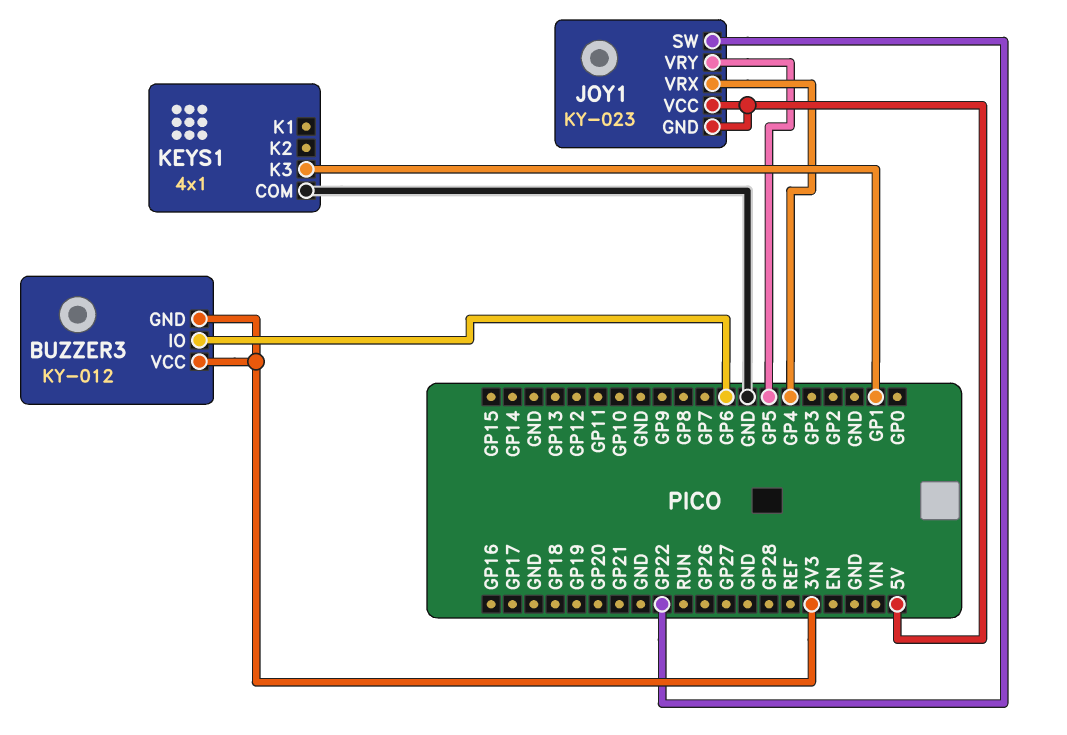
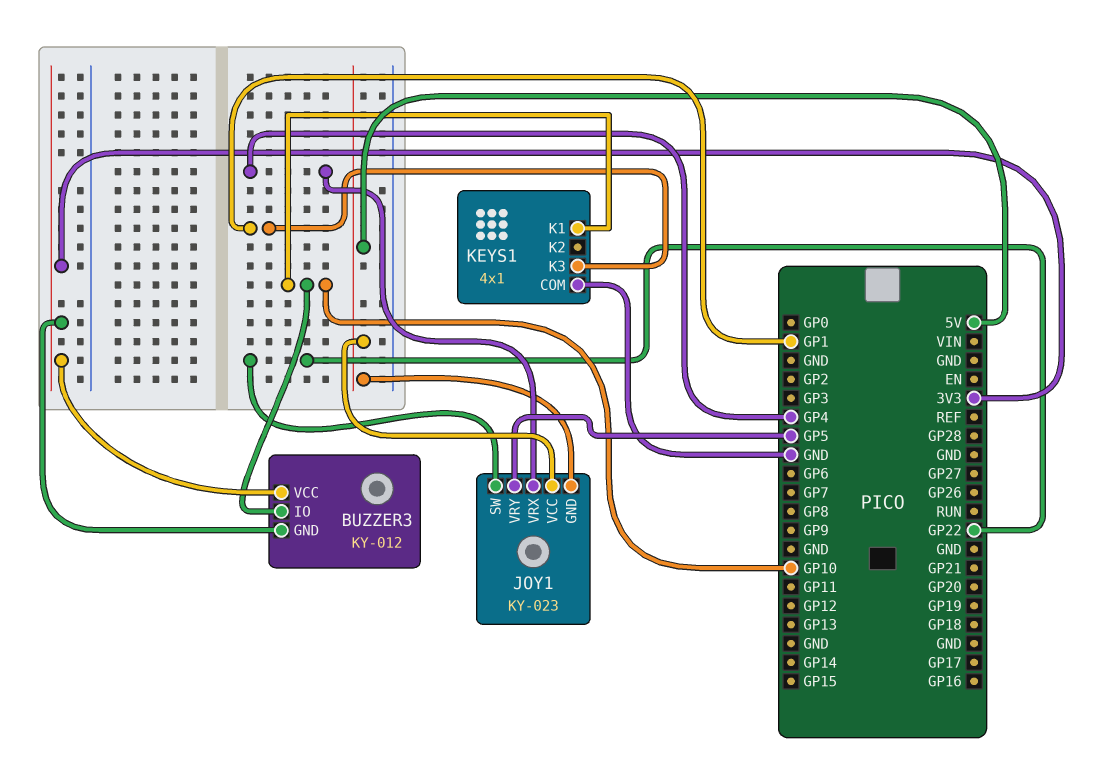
BUZZER3 pin IO: GP6 -> GP10
KEYS1 pin K1: none -> GP10

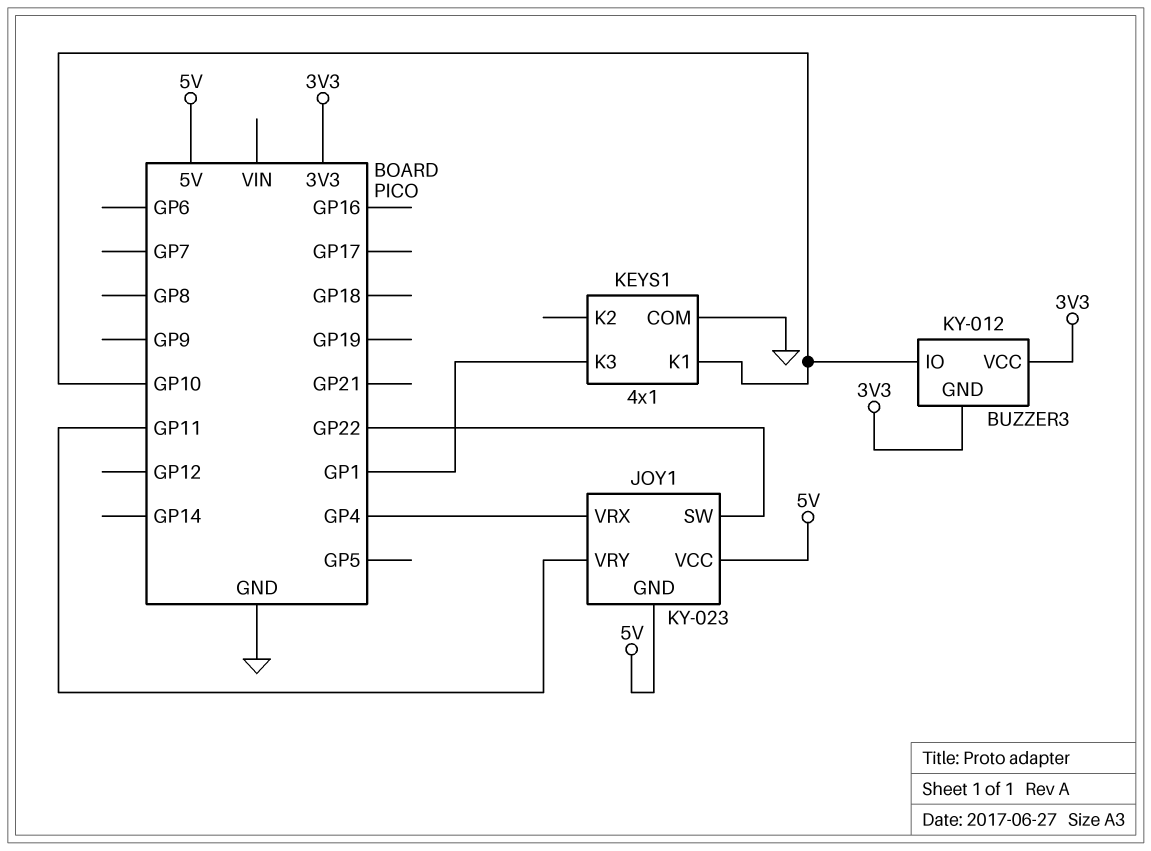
JOY1 pin VRY: GP5 -> GP11

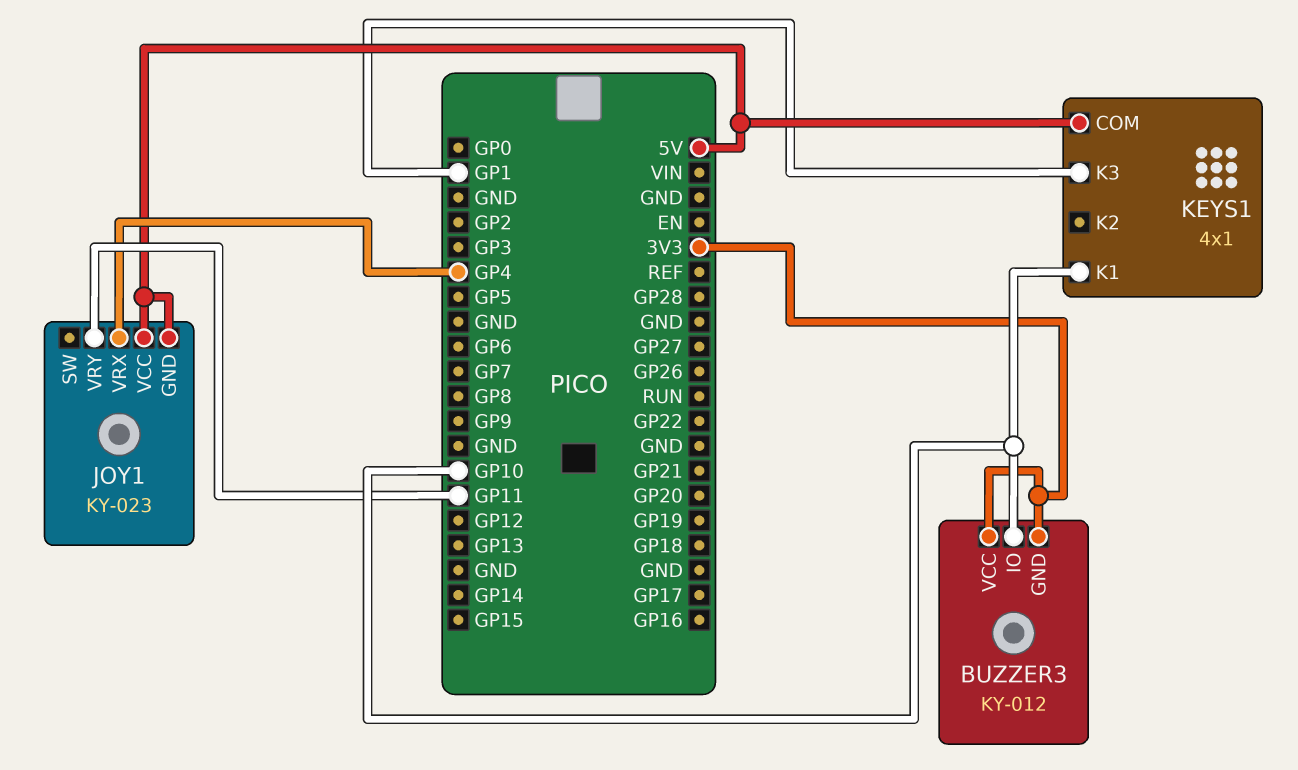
JOY1 pin SW: GP22 -> none
KEYS1 pin COM: GND -> 5V

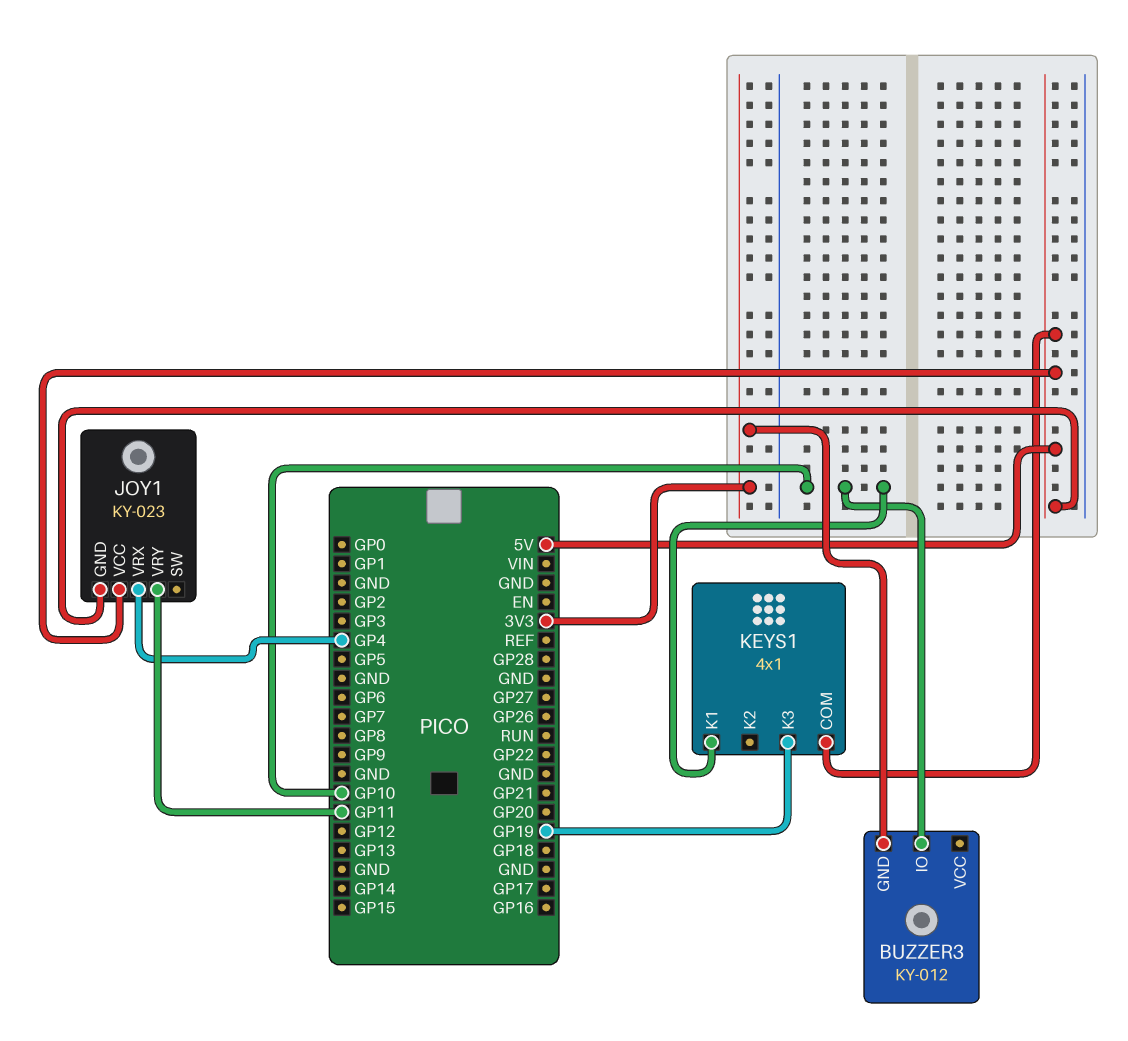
BUZZER3 pin VCC: 3V3 -> none
KEYS1 pin K3: GP1 -> GP19

